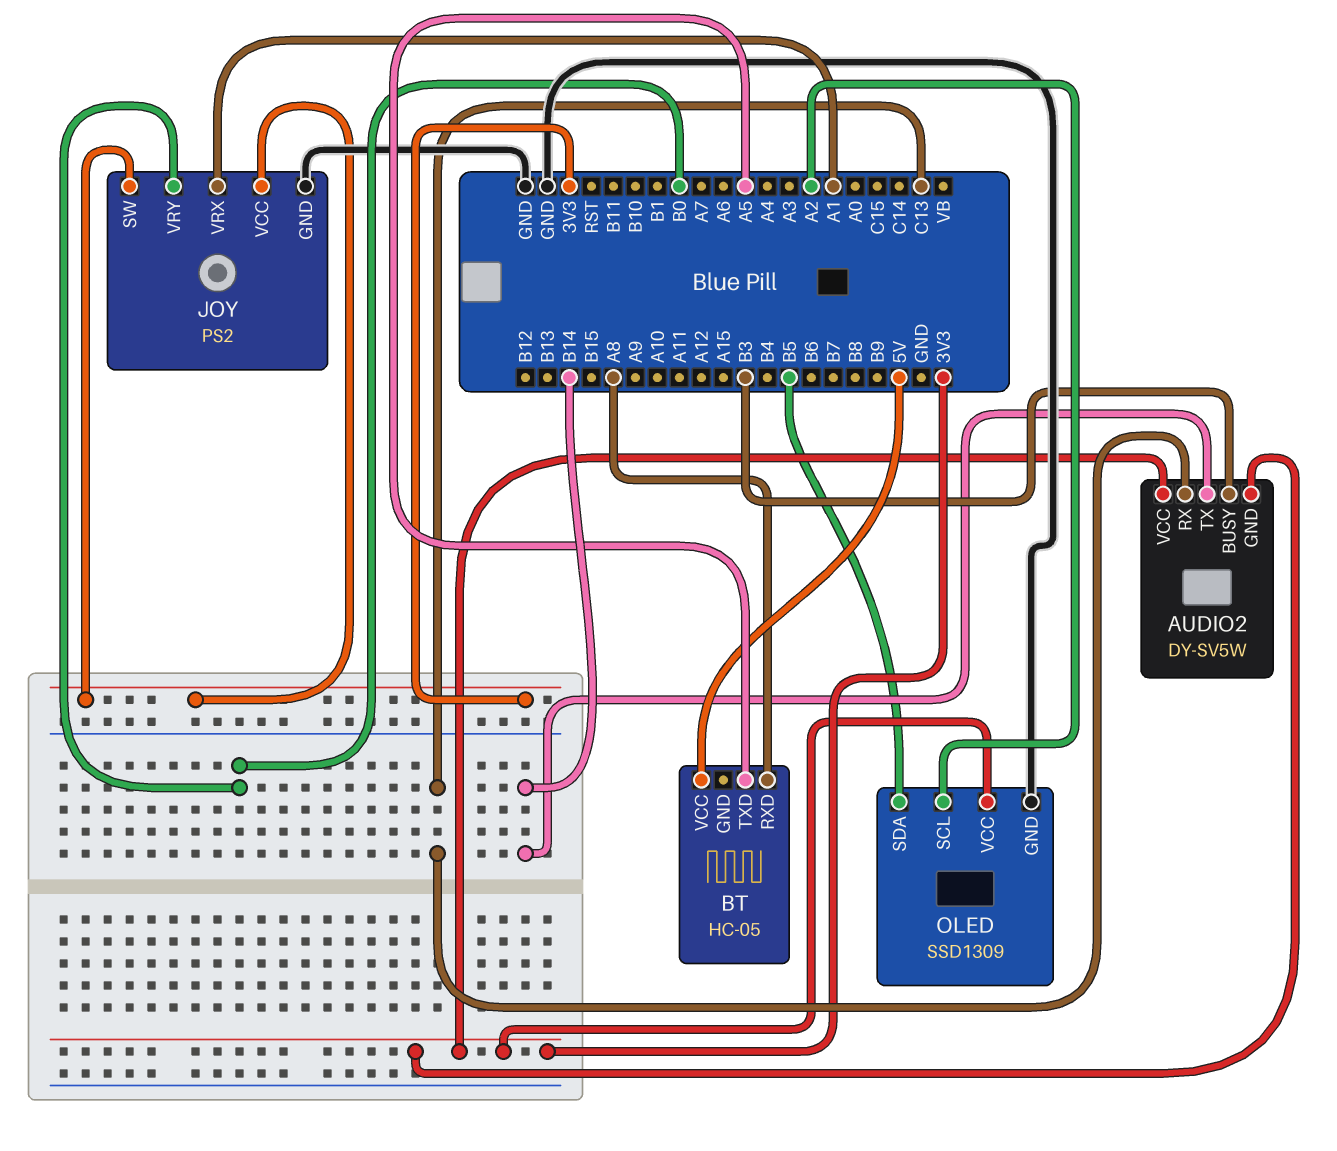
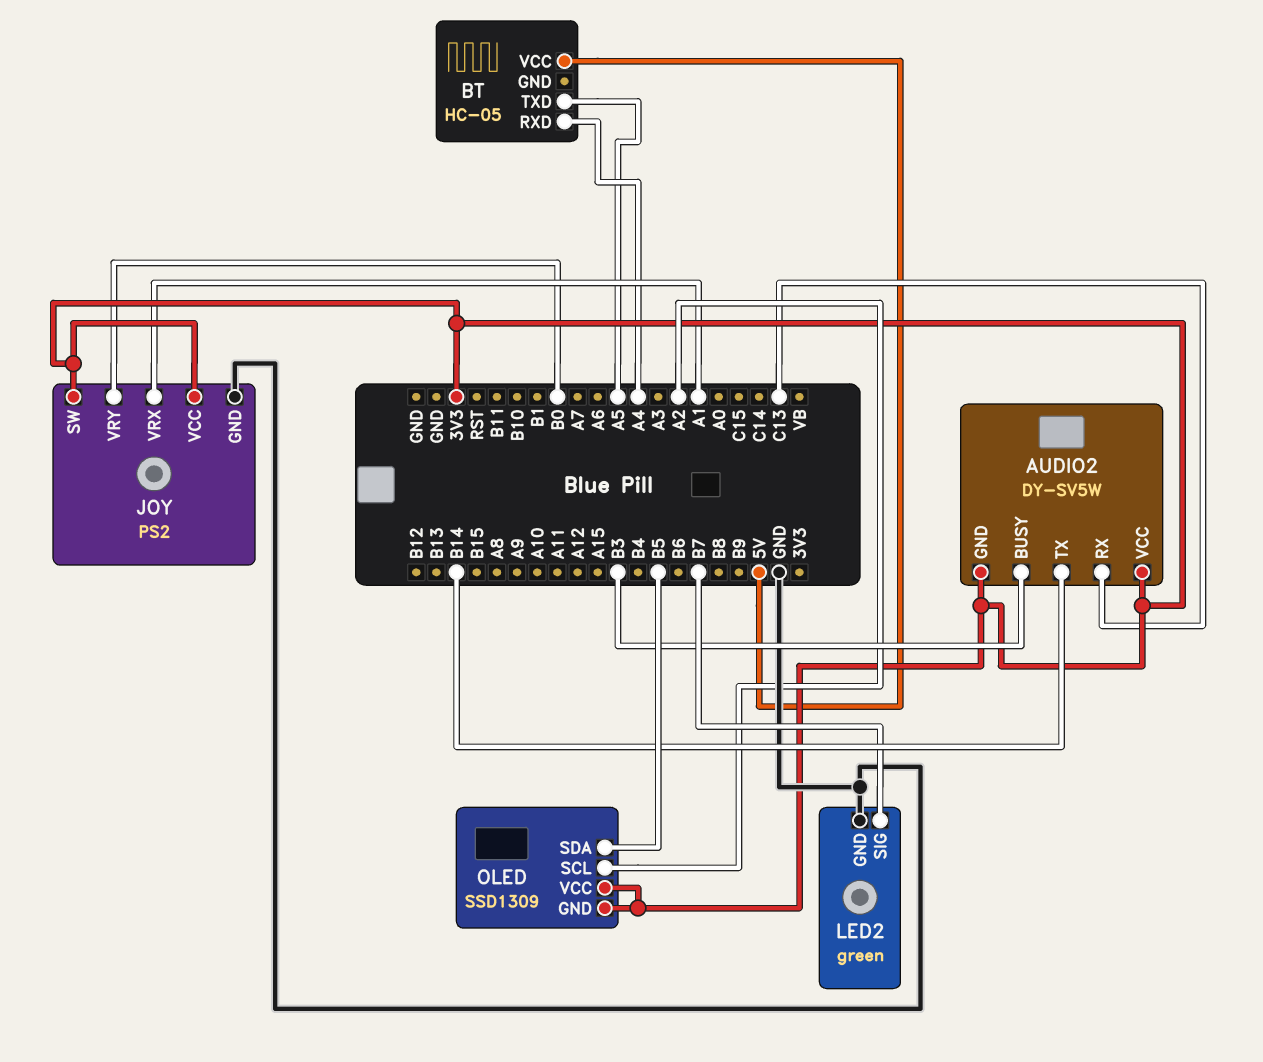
BT pin RXD: A8 -> A4
LED2: none -> green
LED2 pin GND: none -> GND
LED2 pin SIG: none -> B7
OLED pin GND: GND -> 3V3

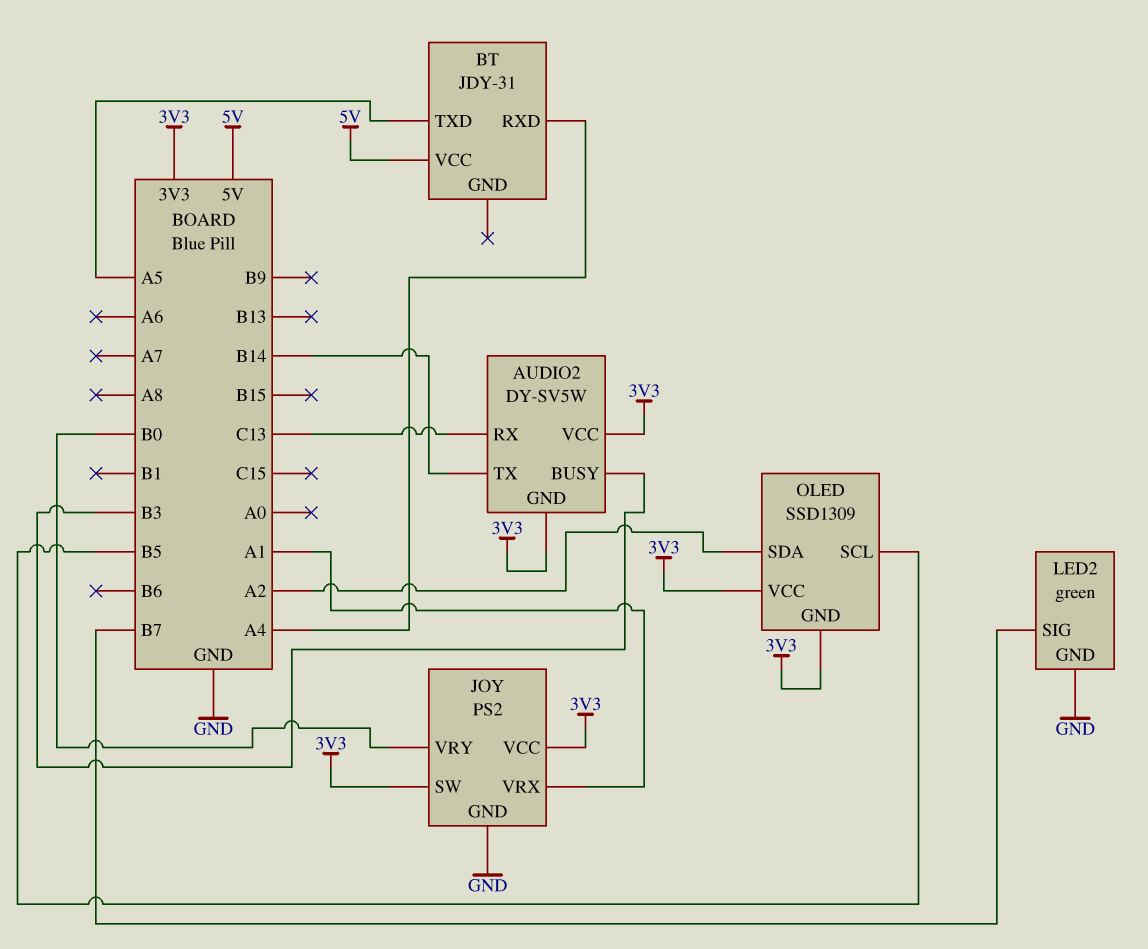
BT: HC-05 -> JDY-31
OLED pin SCL: A2 -> B5
OLED pin SDA: B5 -> A2

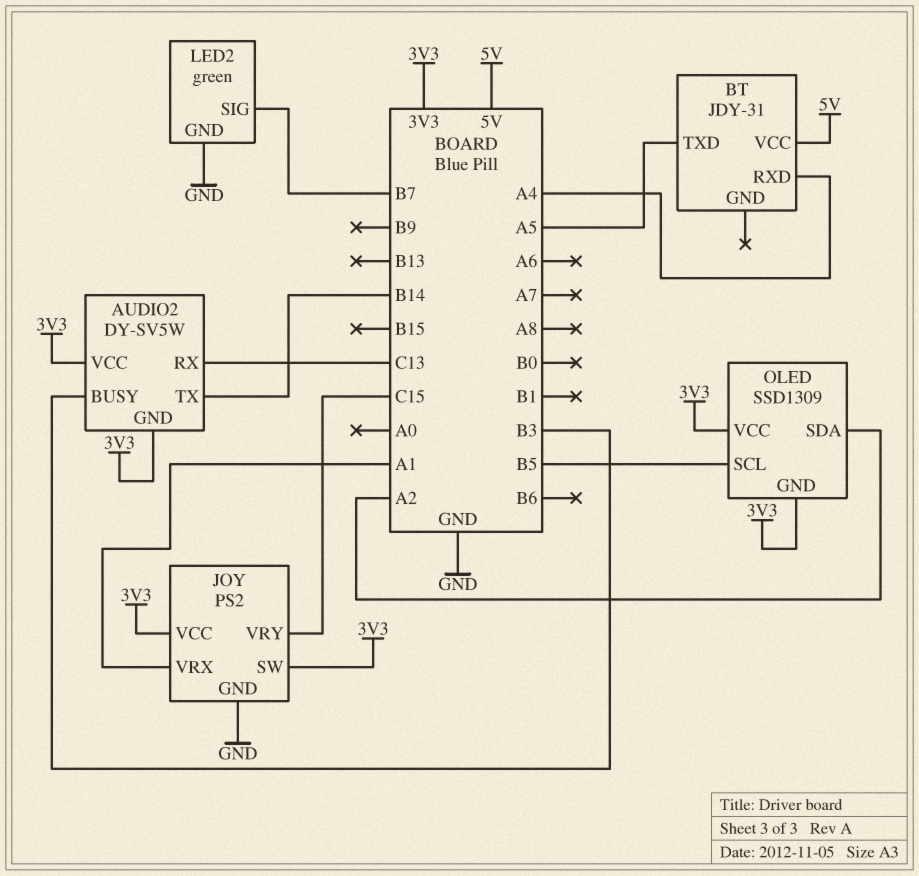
JOY pin VRY: B0 -> C15

